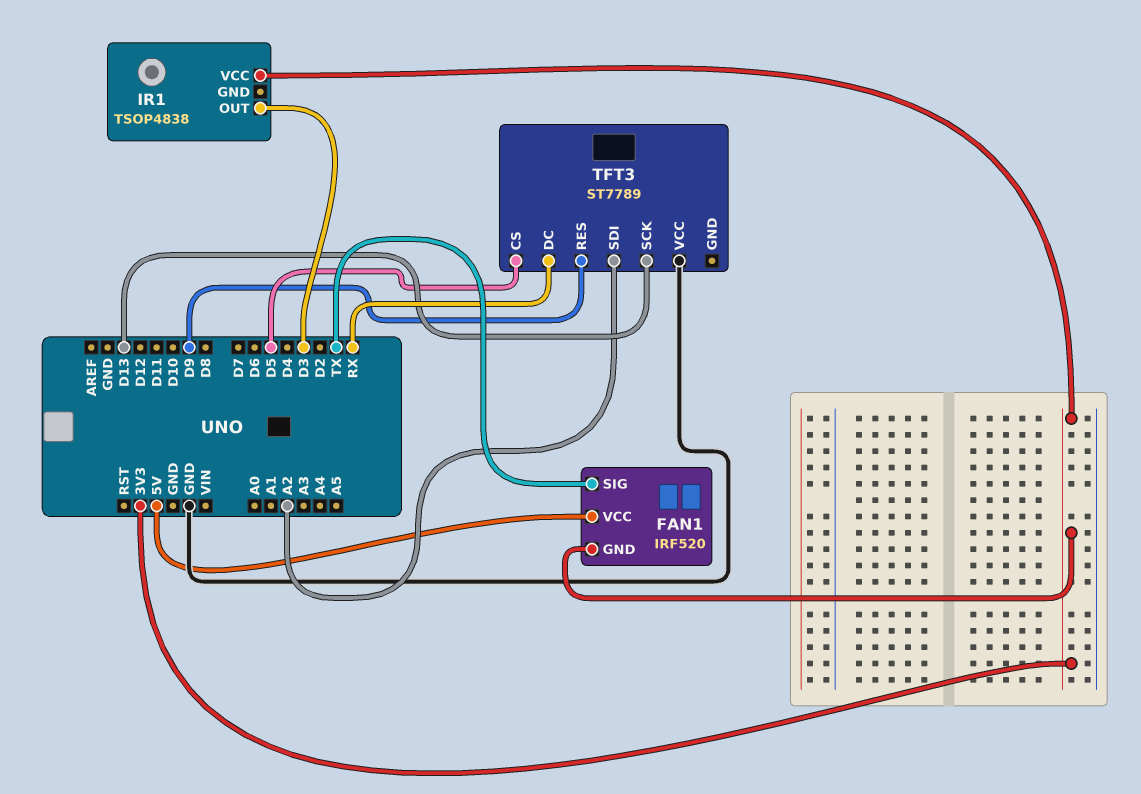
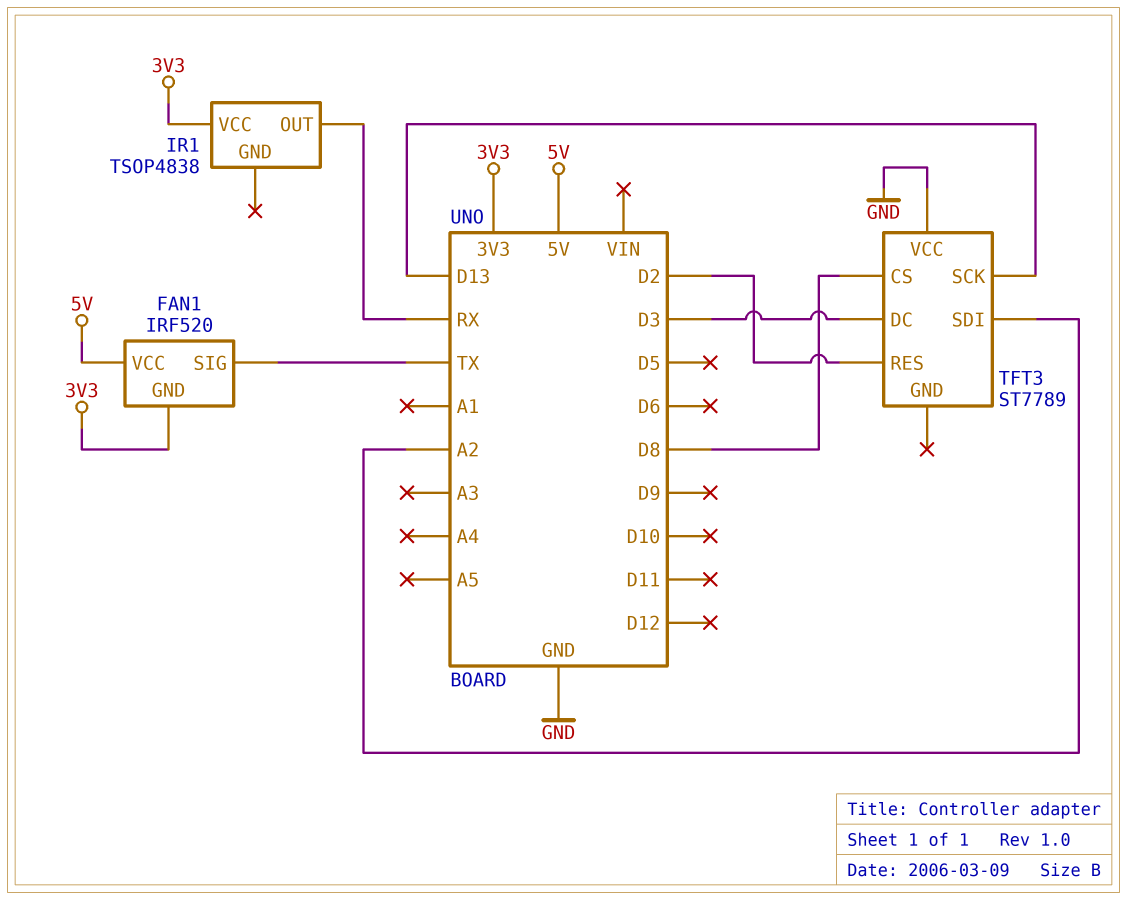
IR1 pin OUT: D3 -> RX
TFT3 pin CS: D5 -> D8
TFT3 pin DC: RX -> D3
TFT3 pin RES: D9 -> D2

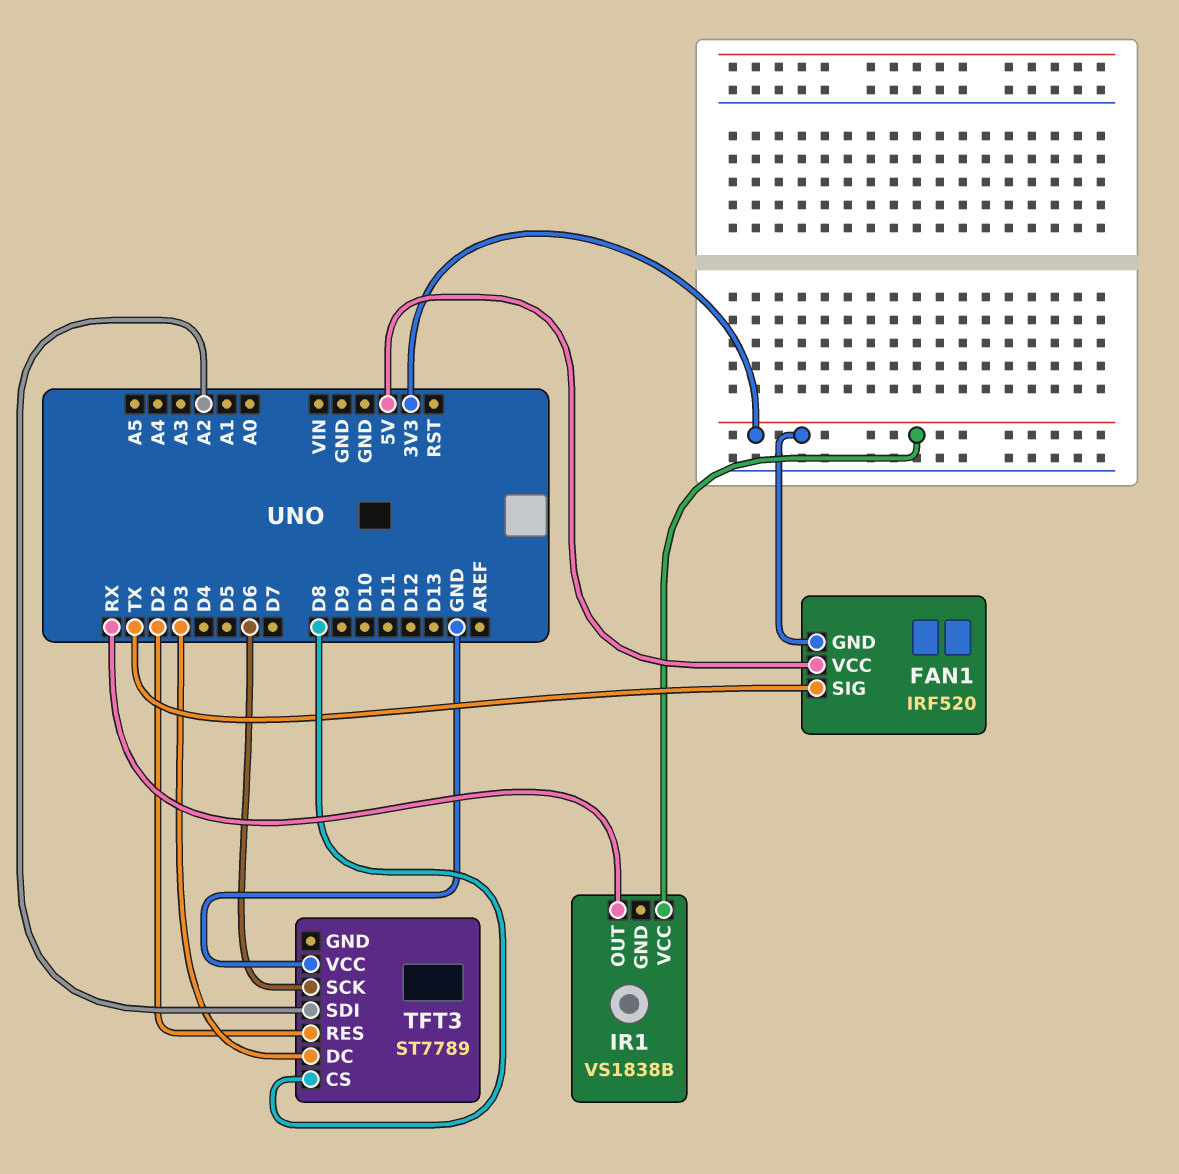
IR1: TSOP4838 -> VS1838B
TFT3 pin SCK: D13 -> D6

